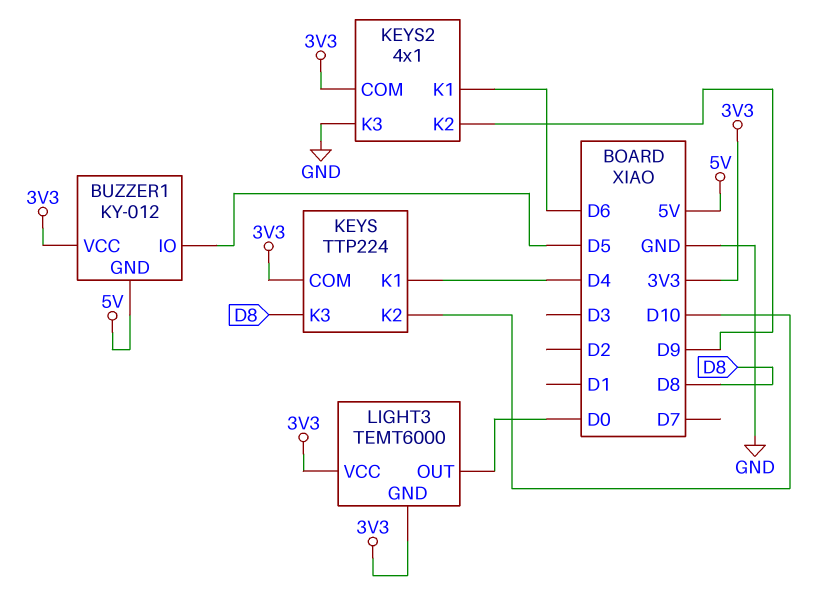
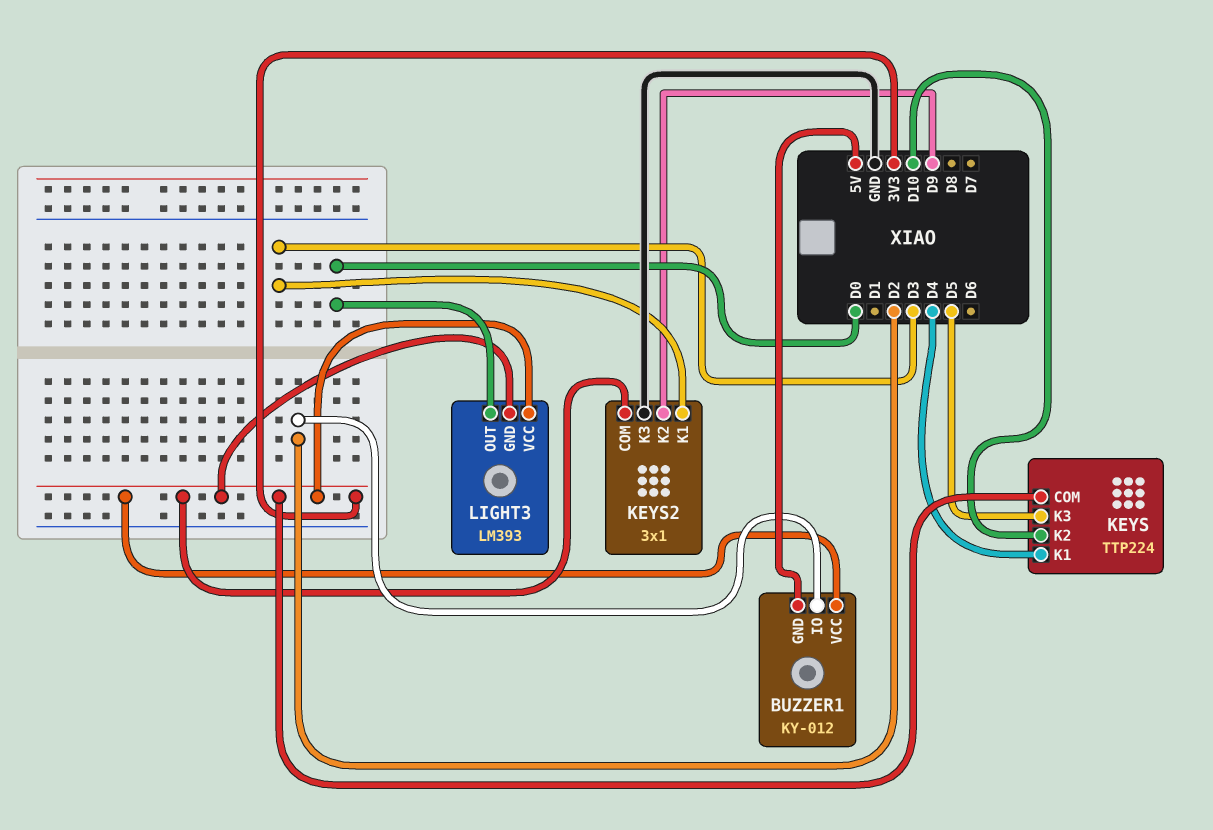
BUZZER1 pin IO: D5 -> D2
KEYS pin K3: D8 -> D5
KEYS2: 4x1 -> 3x1
KEYS2 pin K1: D6 -> D3
LIGHT3: TEMT6000 -> LM393

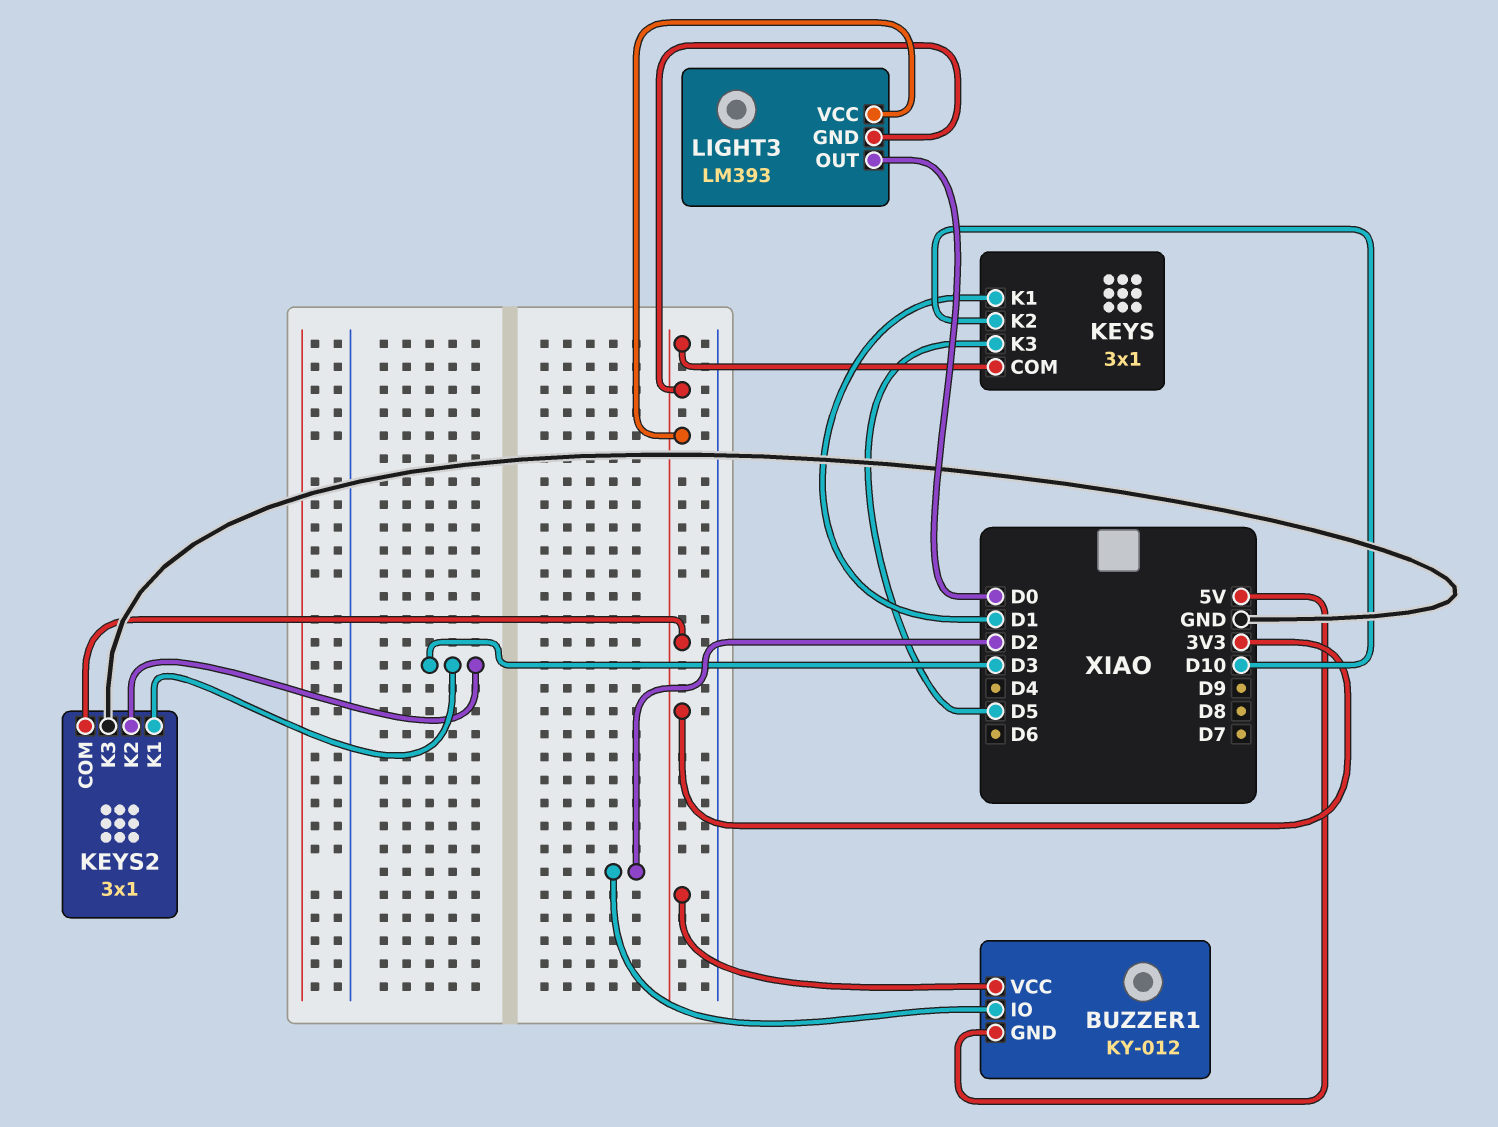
KEYS: TTP224 -> 3x1
KEYS pin K1: D4 -> D1
KEYS2 pin K2: D9 -> D3

